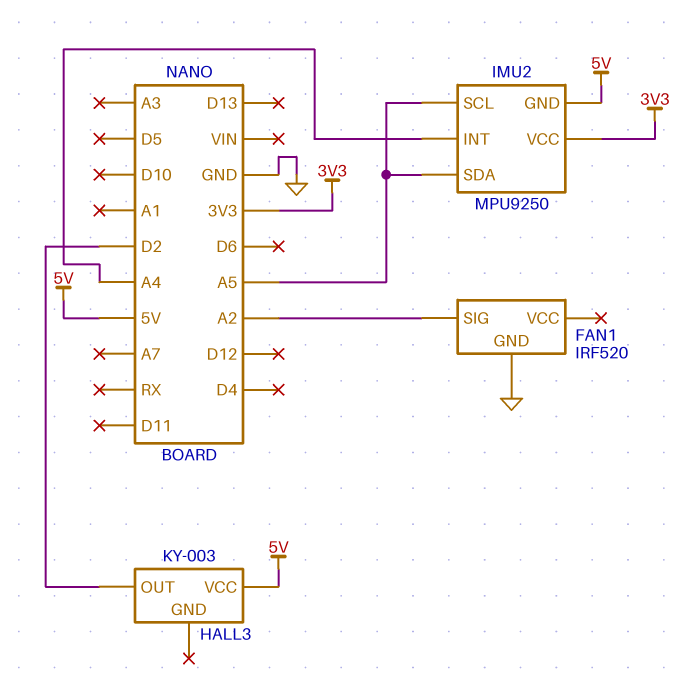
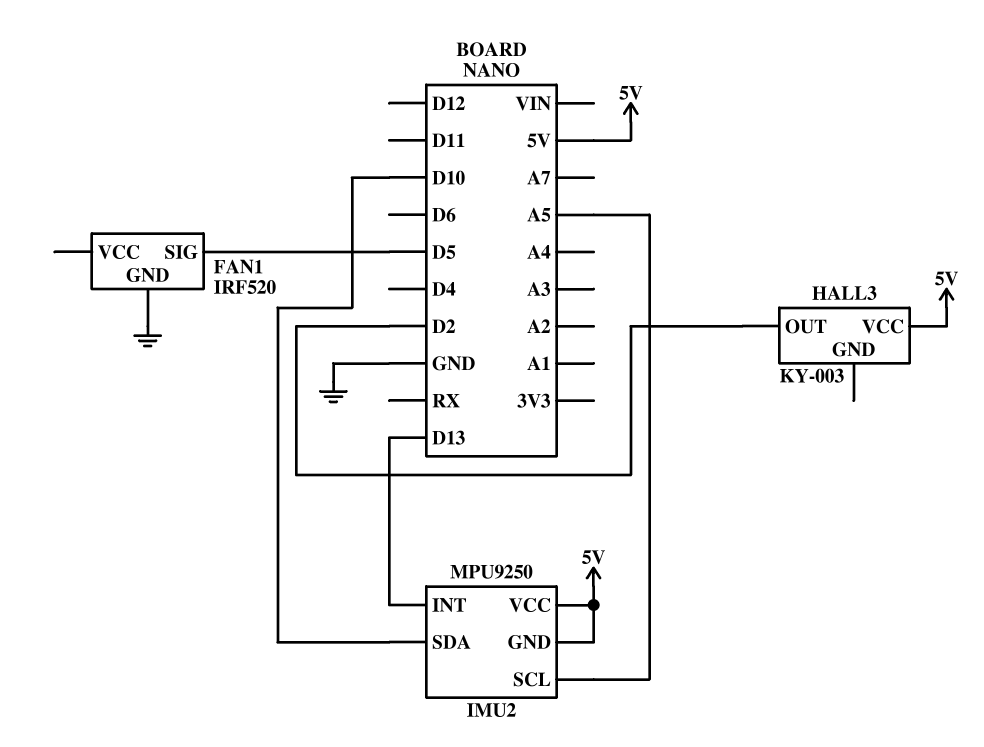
FAN1 pin SIG: A2 -> D5
IMU2 pin INT: A4 -> D13
IMU2 pin SDA: A5 -> D10
IMU2 pin VCC: 3V3 -> 5V

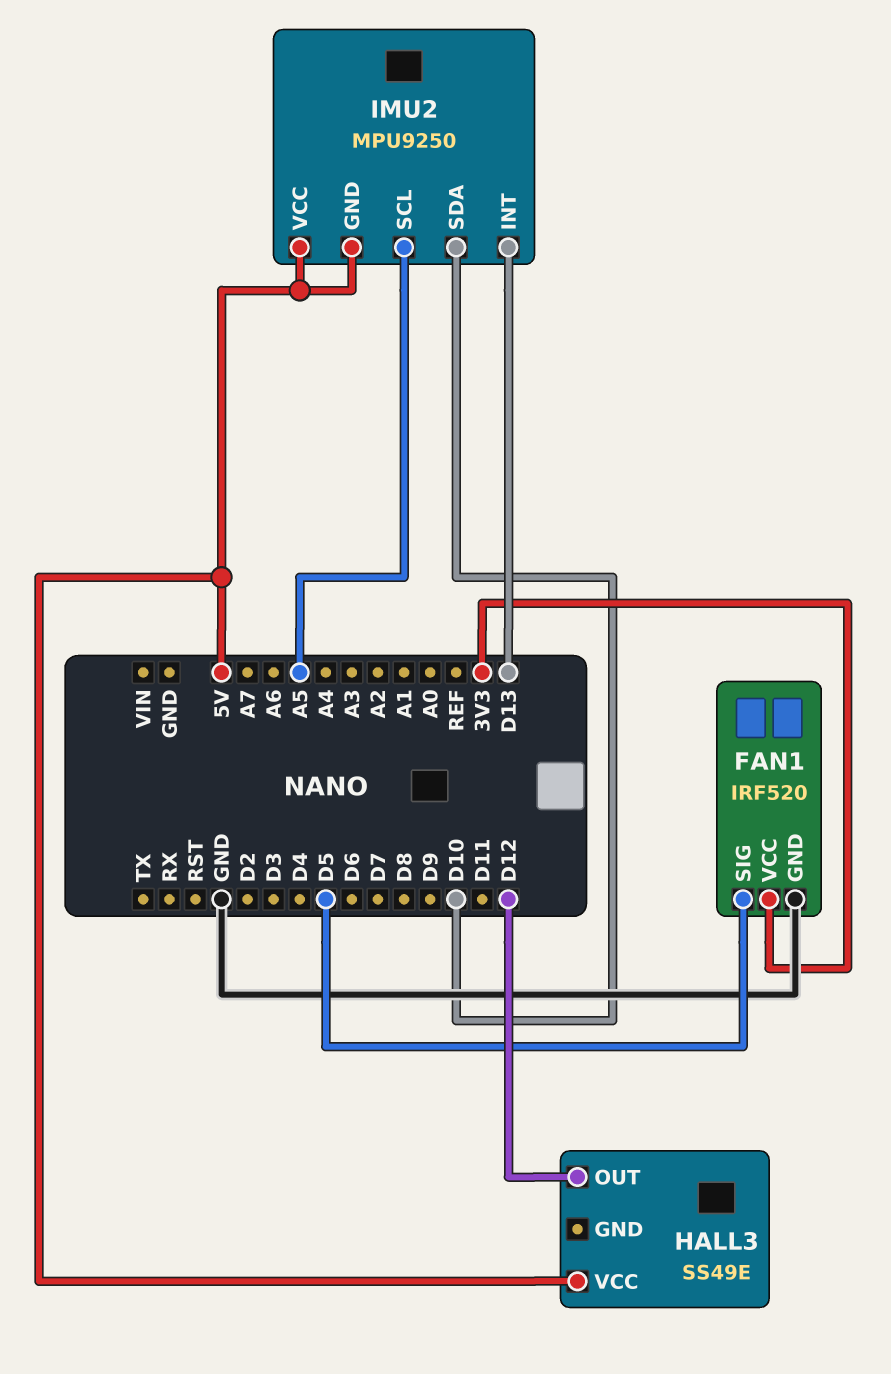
FAN1 pin VCC: none -> 3V3
HALL3: KY-003 -> SS49E
HALL3 pin OUT: D2 -> D12

